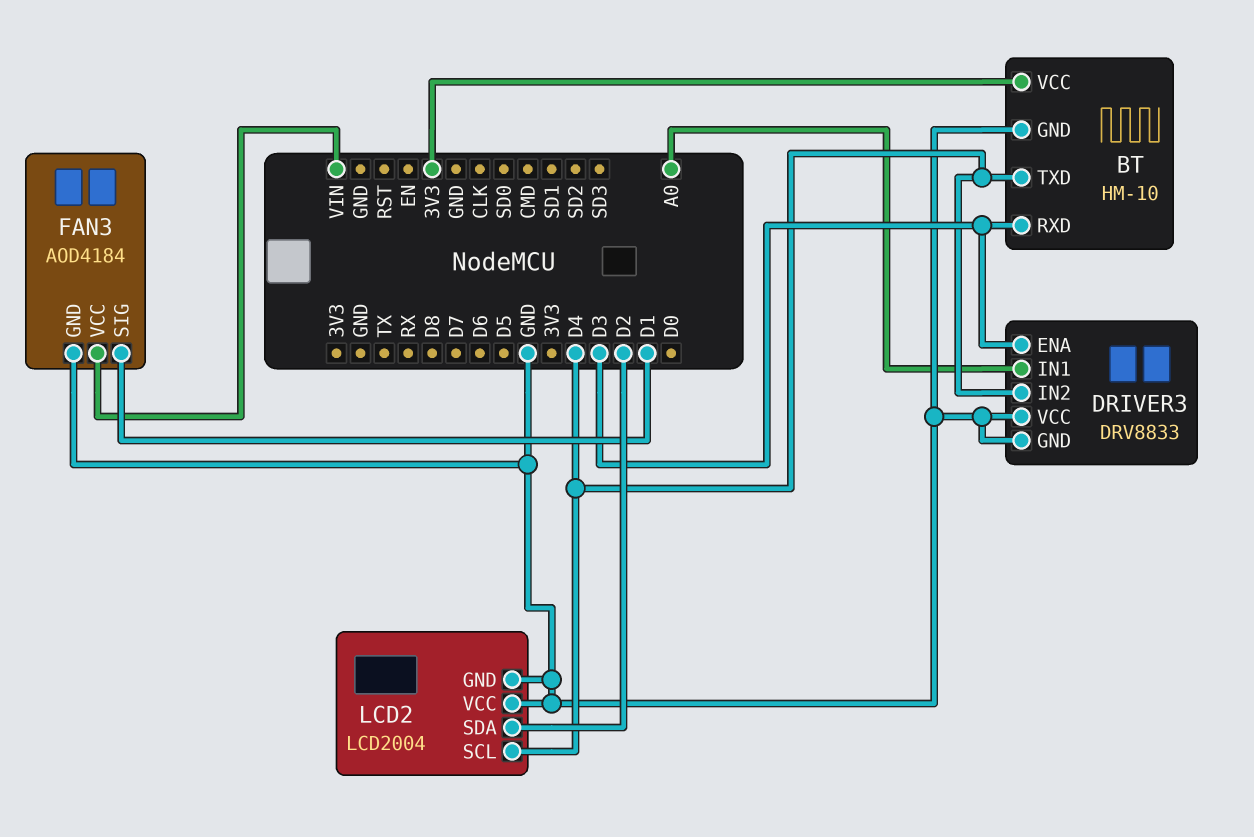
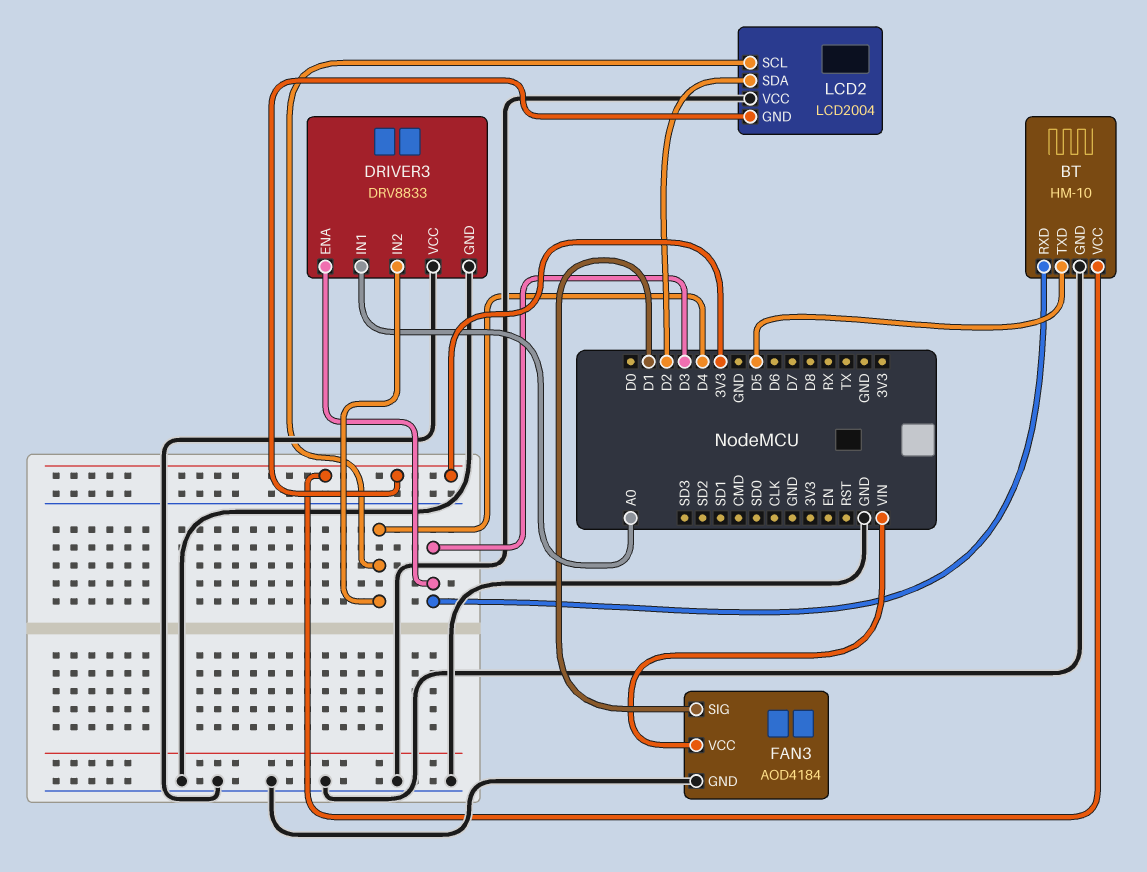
BT pin TXD: D4 -> D5
LCD2 pin GND: GND -> 3V3

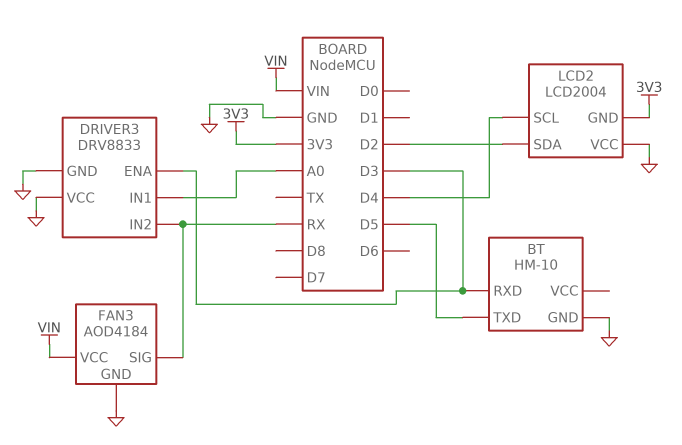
BT pin VCC: 3V3 -> none
DRIVER3 pin IN2: D4 -> RX
FAN3 pin SIG: D1 -> RX

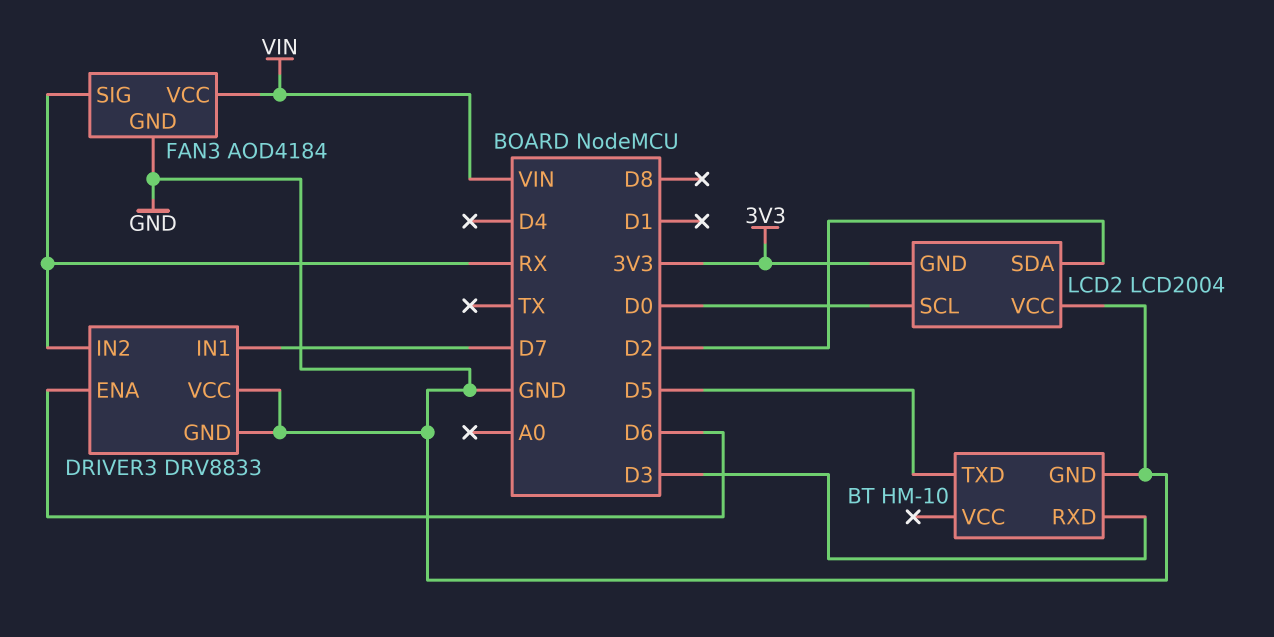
DRIVER3 pin ENA: D3 -> D6
DRIVER3 pin IN1: A0 -> D7
LCD2 pin SCL: D4 -> D0

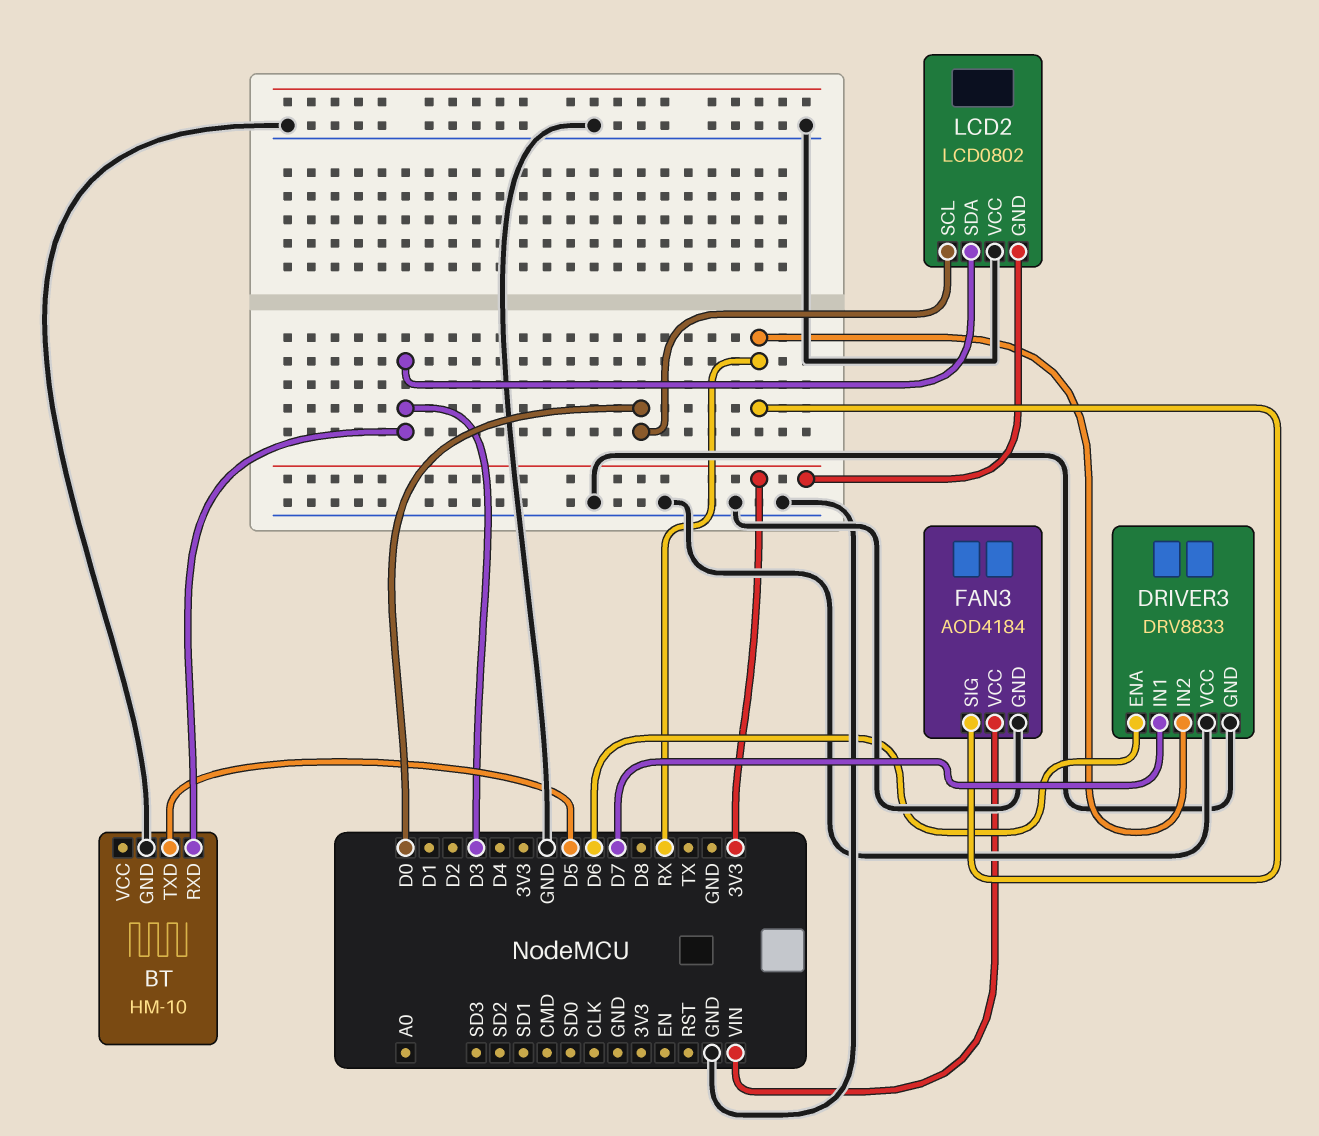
LCD2: LCD2004 -> LCD0802
LCD2 pin SDA: D2 -> D3

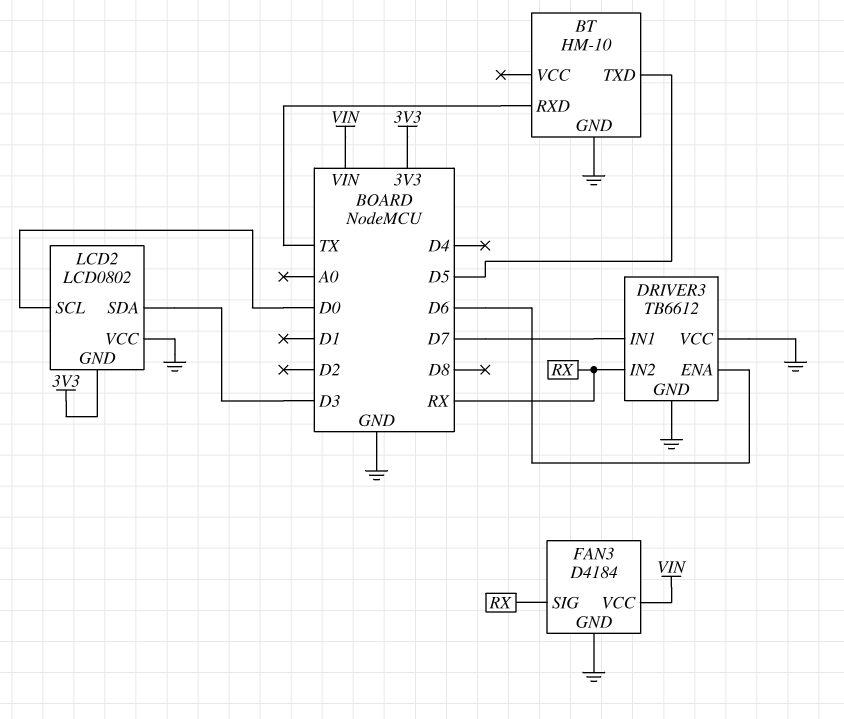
BT pin RXD: D3 -> TX
DRIVER3: DRV8833 -> TB6612
FAN3: AOD4184 -> D4184

